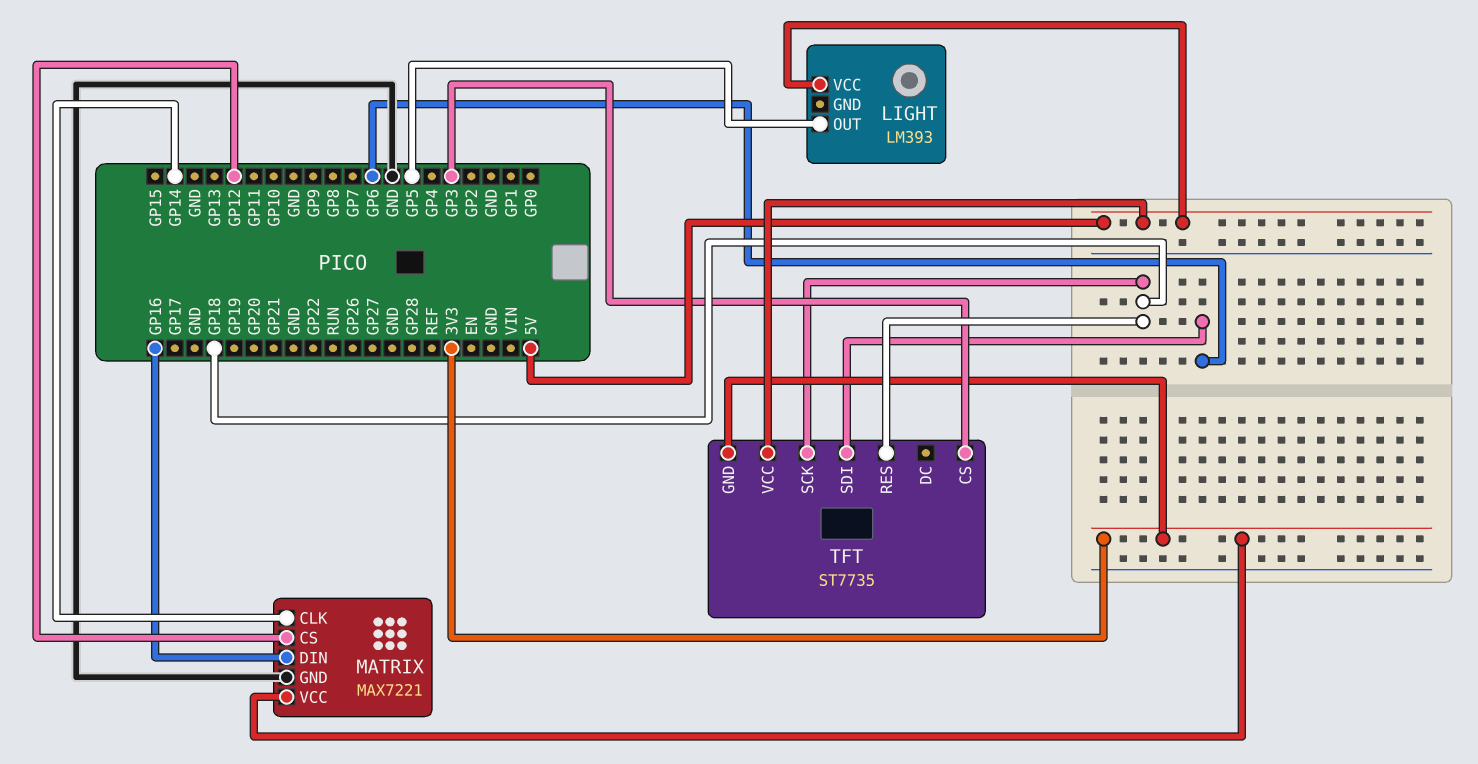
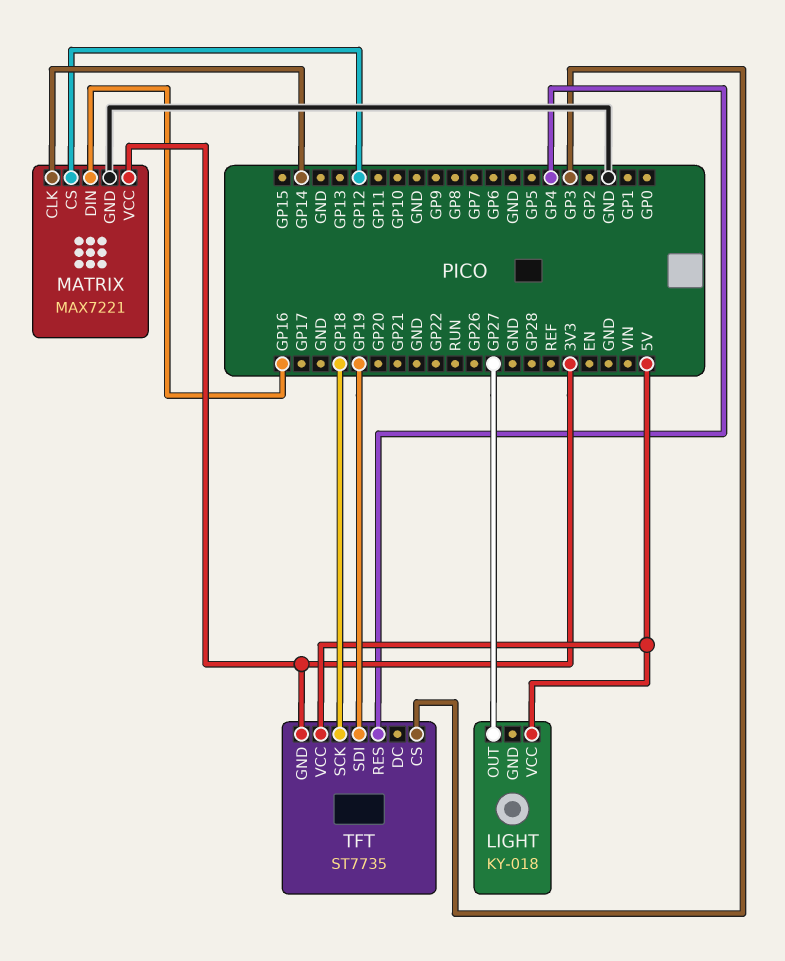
LIGHT: LM393 -> KY-018
LIGHT pin OUT: GP5 -> GP27
TFT pin RES: GP18 -> GP4
TFT pin SDI: GP6 -> GP19

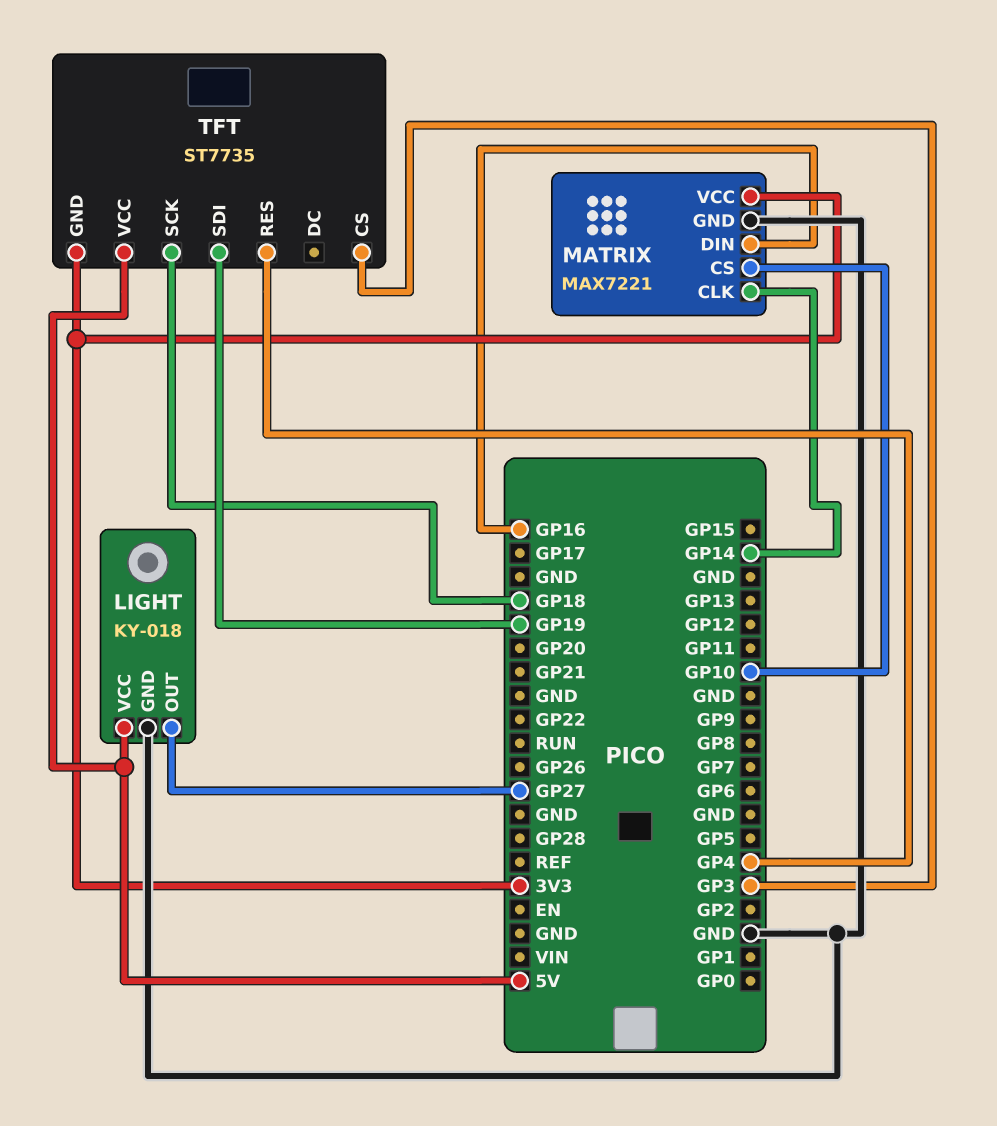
LIGHT pin GND: none -> GND
MATRIX pin CS: GP12 -> GP10

